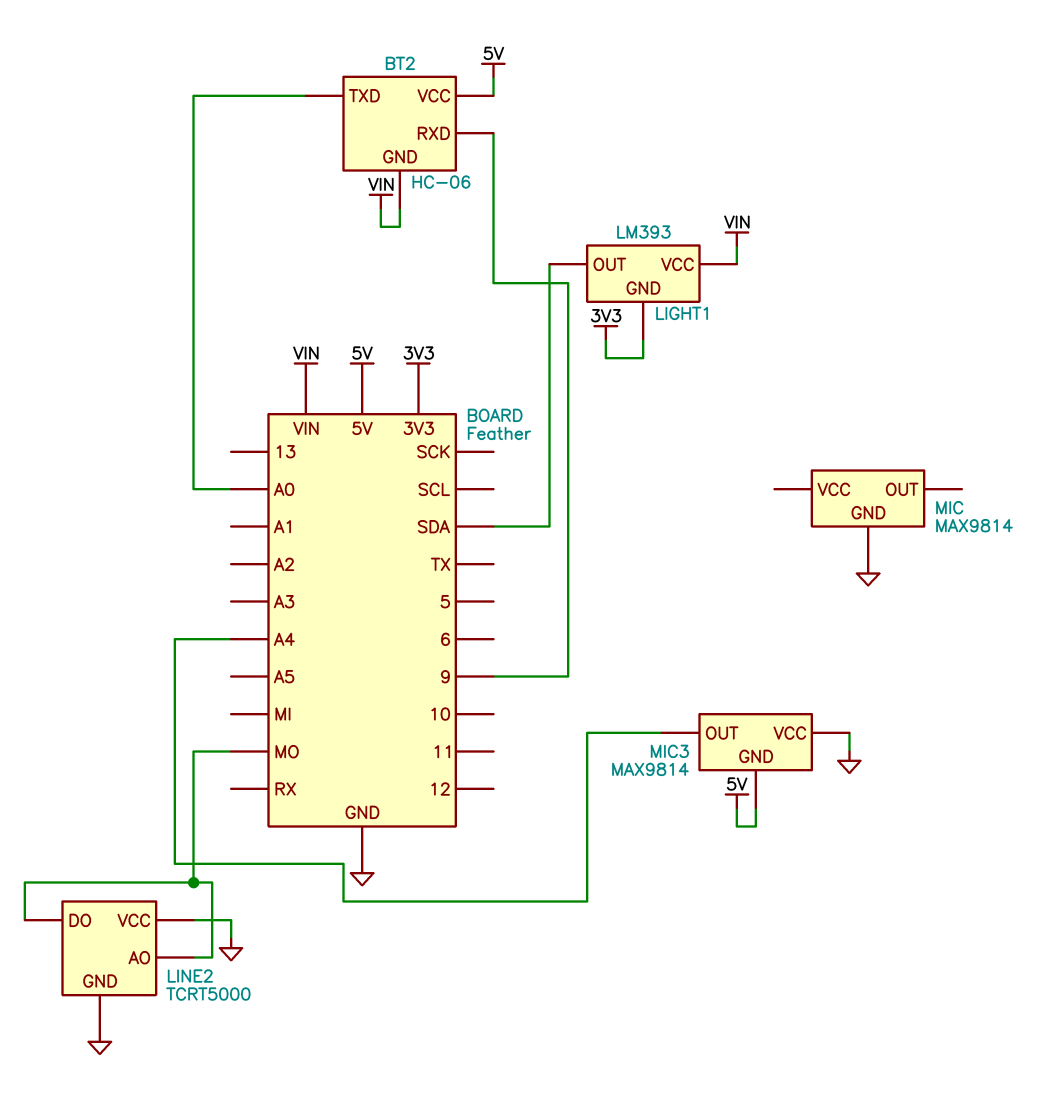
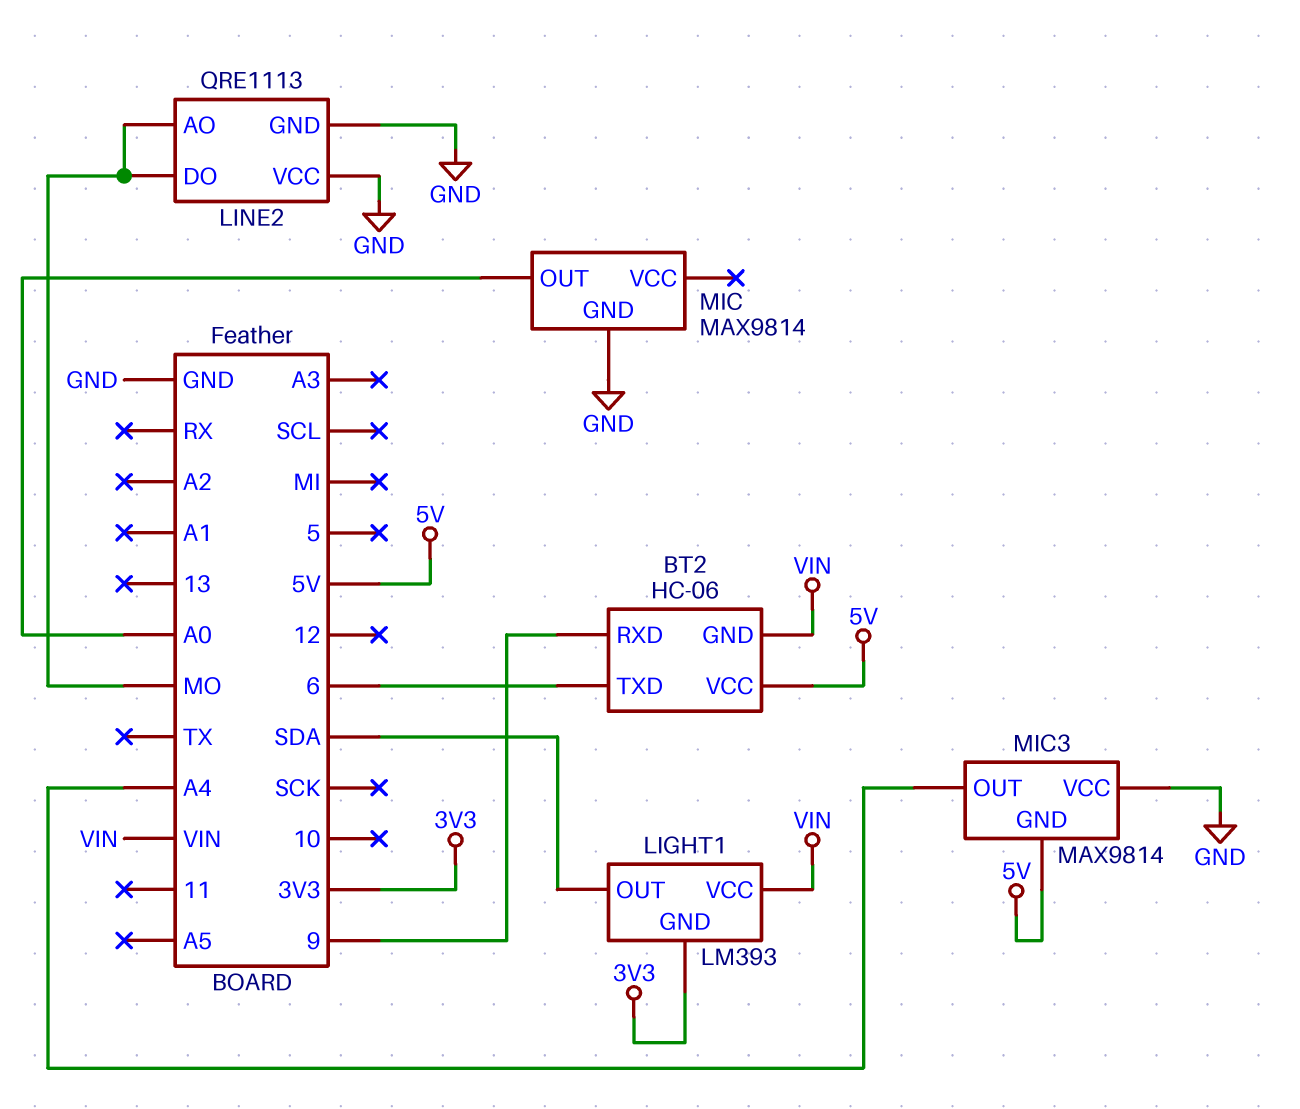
BT2 pin TXD: A0 -> 6
LINE2: TCRT5000 -> QRE1113
MIC pin OUT: none -> A0

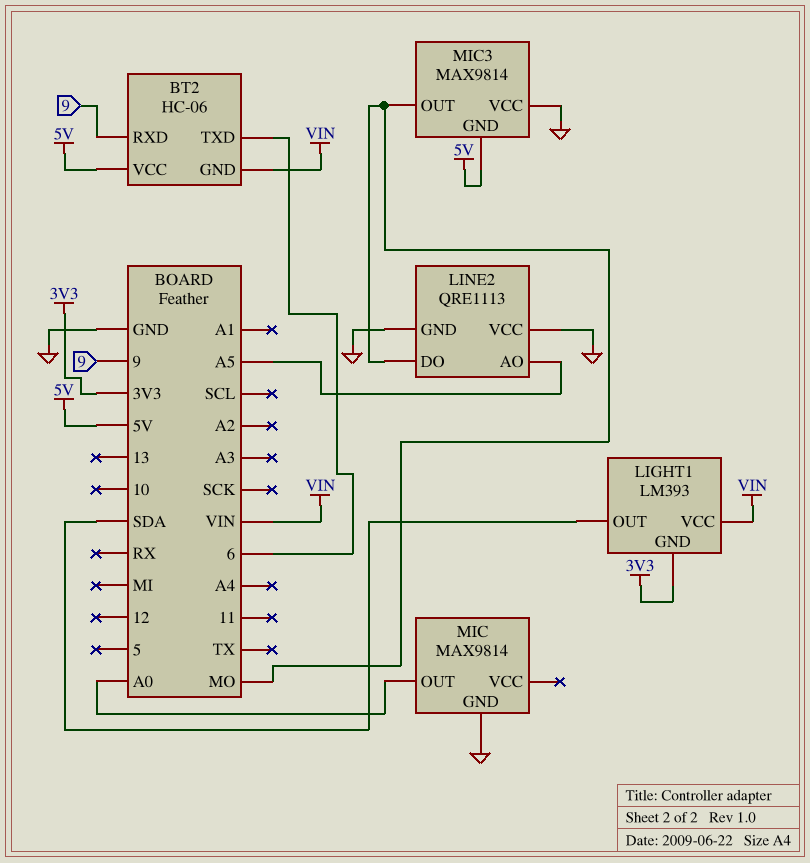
LINE2 pin AO: MO -> A5
MIC3 pin OUT: A4 -> MO

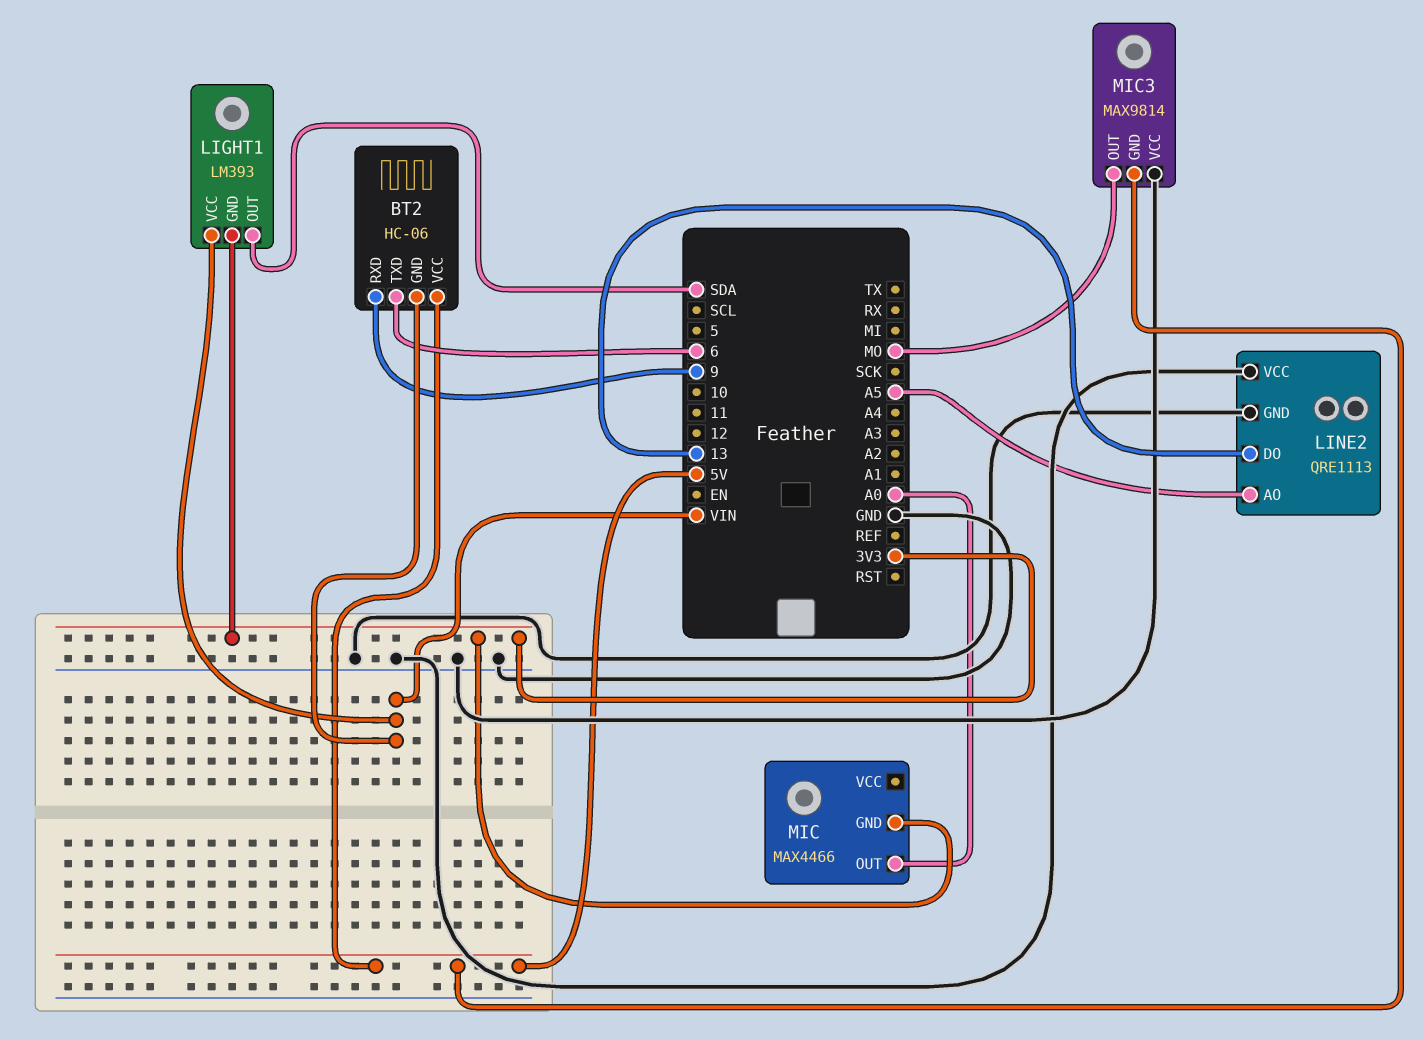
LINE2 pin DO: MO -> 13
MIC: MAX9814 -> MAX4466
MIC pin GND: GND -> 3V3

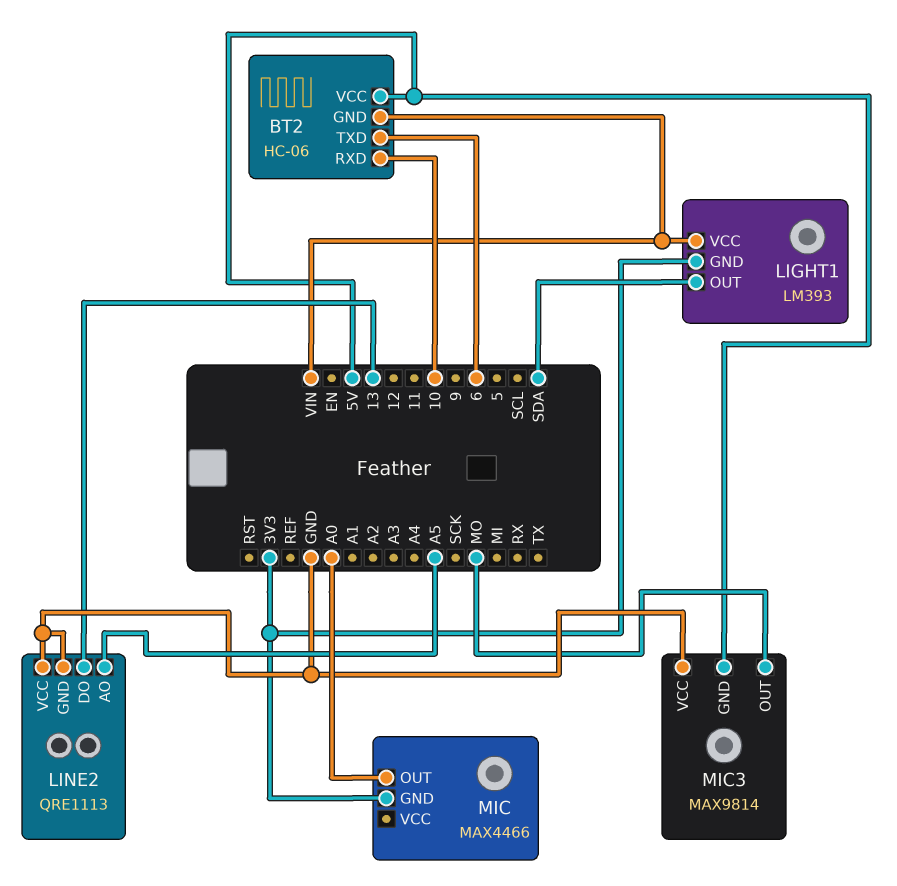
BT2 pin RXD: 9 -> 10

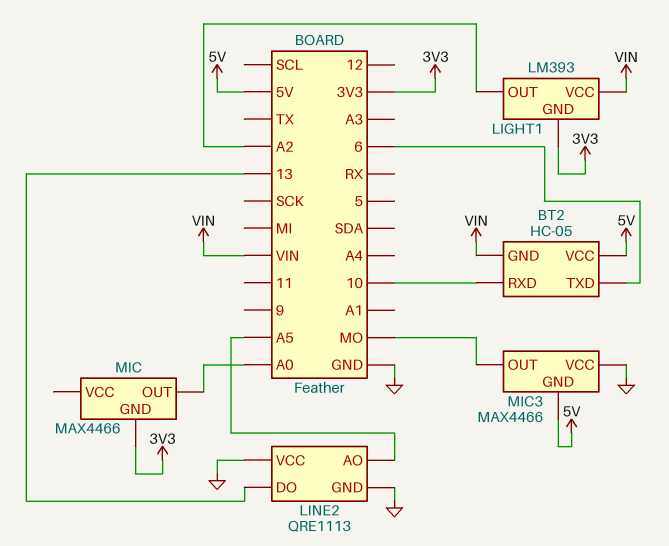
BT2: HC-06 -> HC-05
LIGHT1 pin OUT: SDA -> A2
MIC3: MAX9814 -> MAX4466

